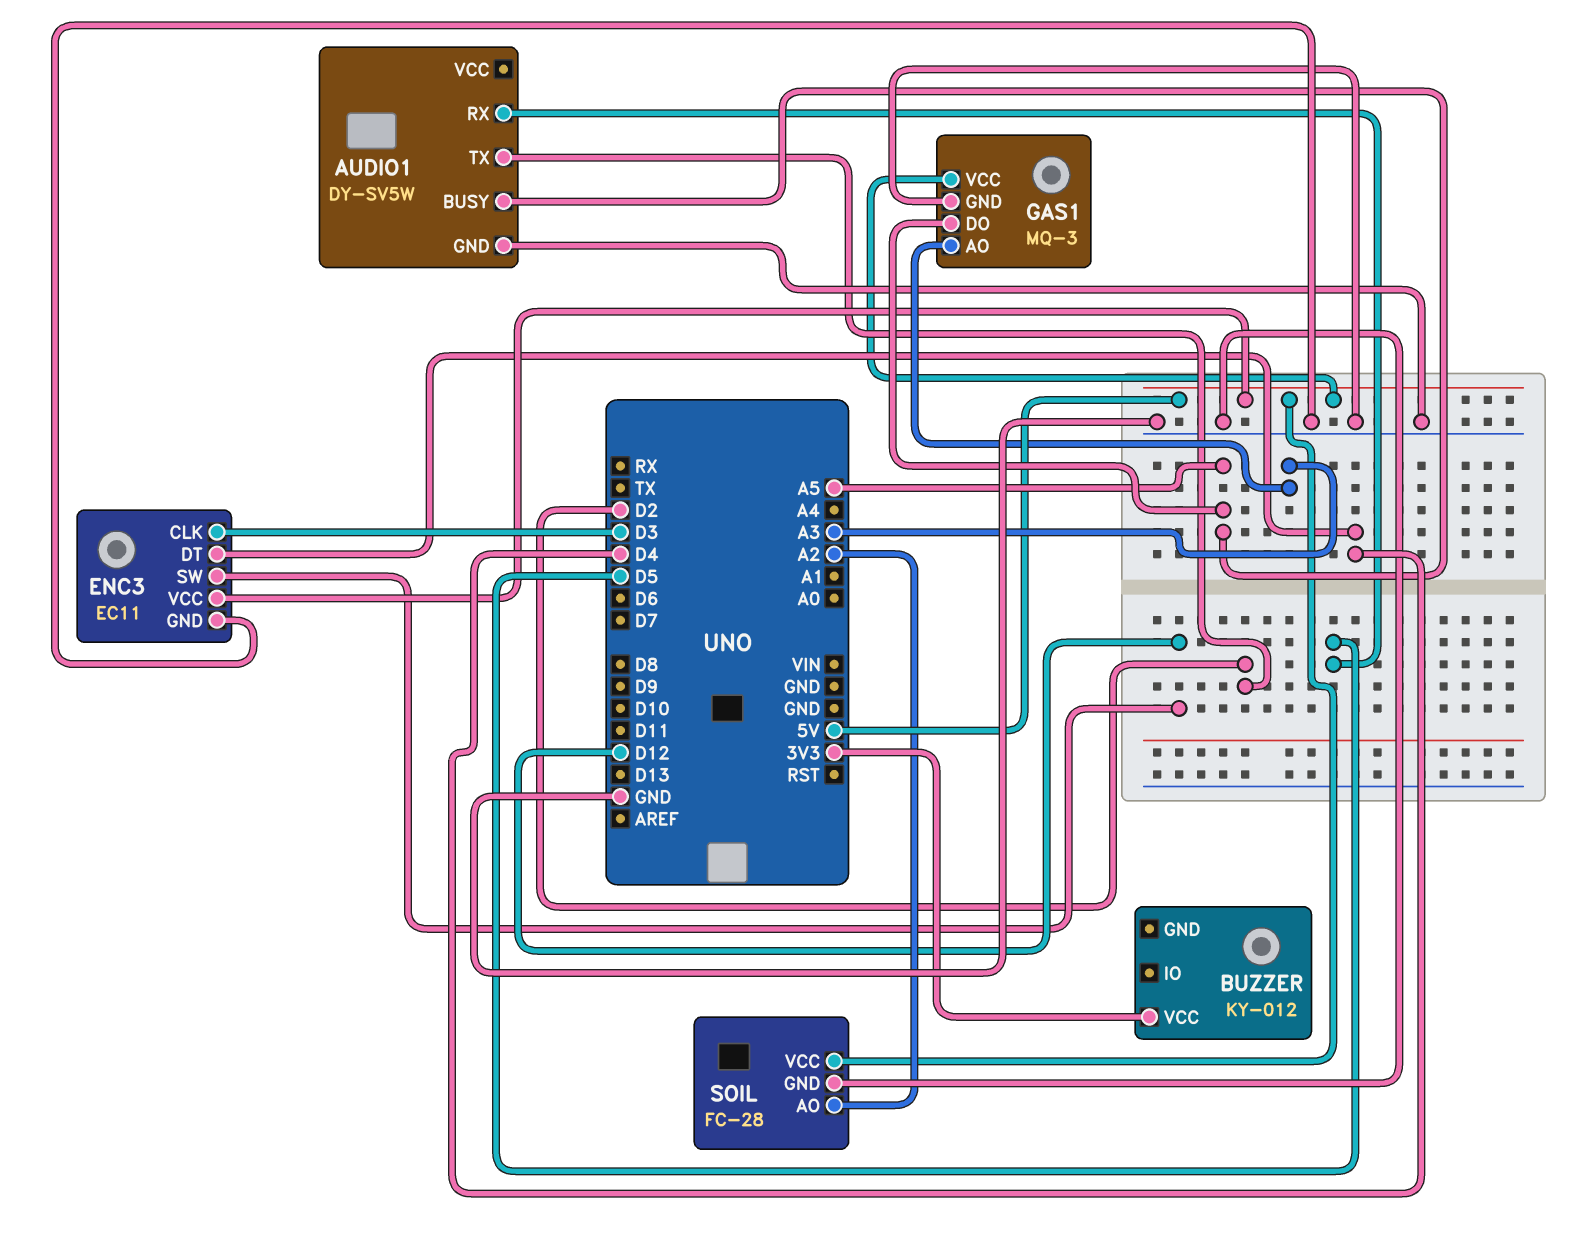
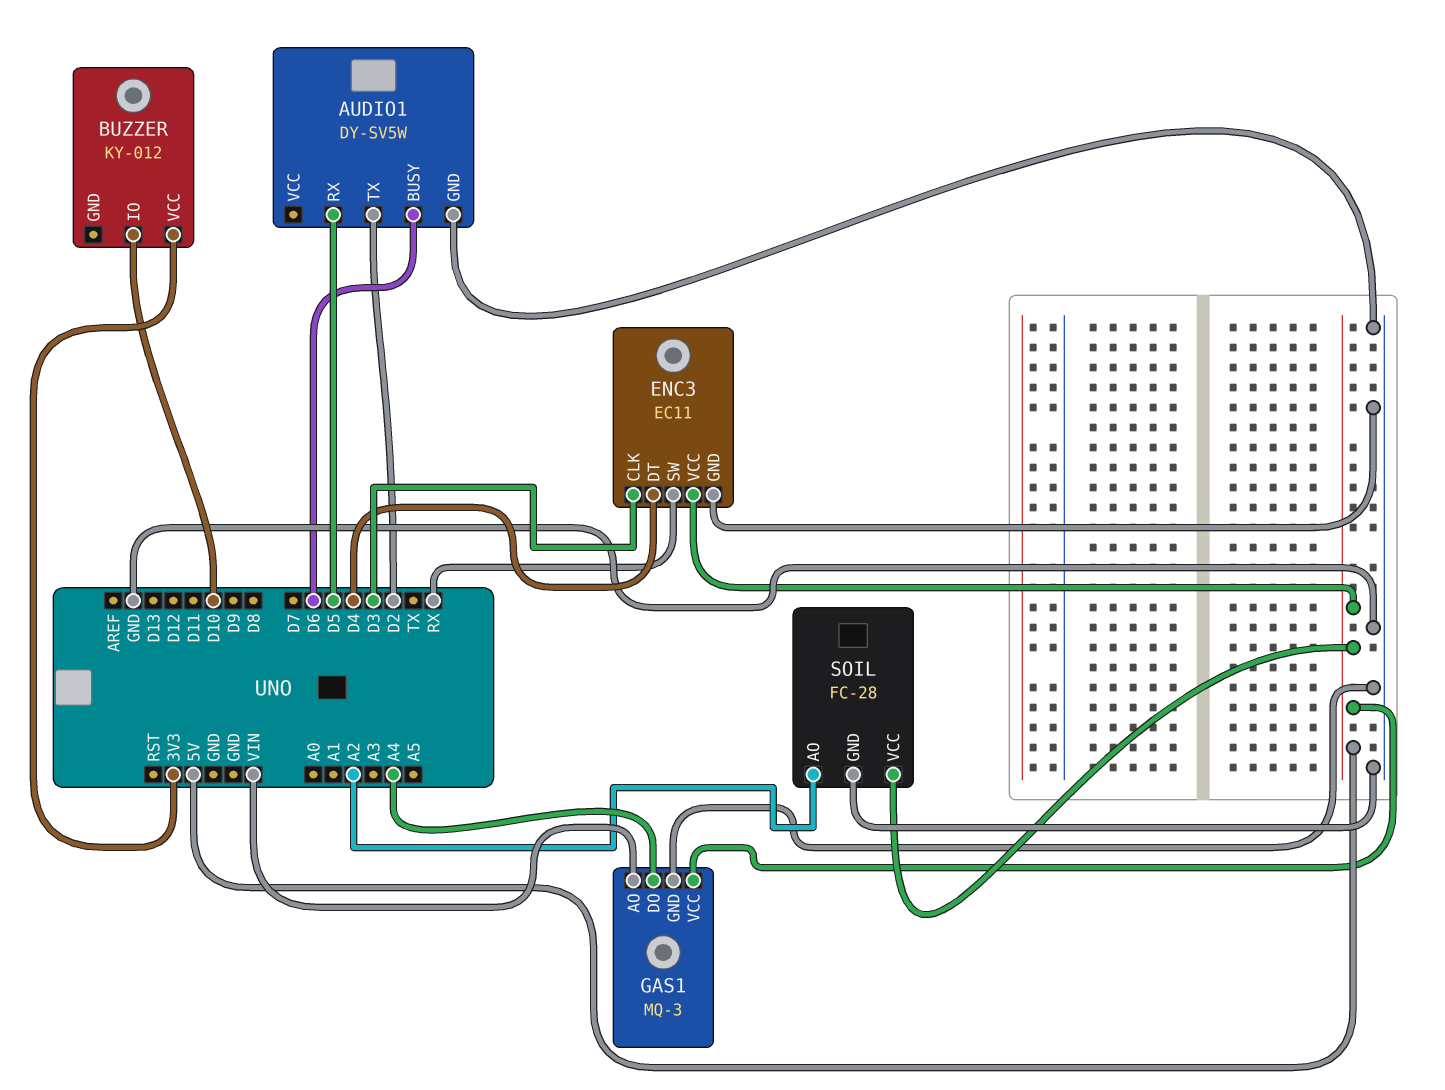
AUDIO1 pin BUSY: A5 -> D6
BUZZER pin IO: none -> D10
ENC3 pin SW: D12 -> RX
GAS1 pin AO: A3 -> VIN
GAS1 pin DO: A5 -> A4

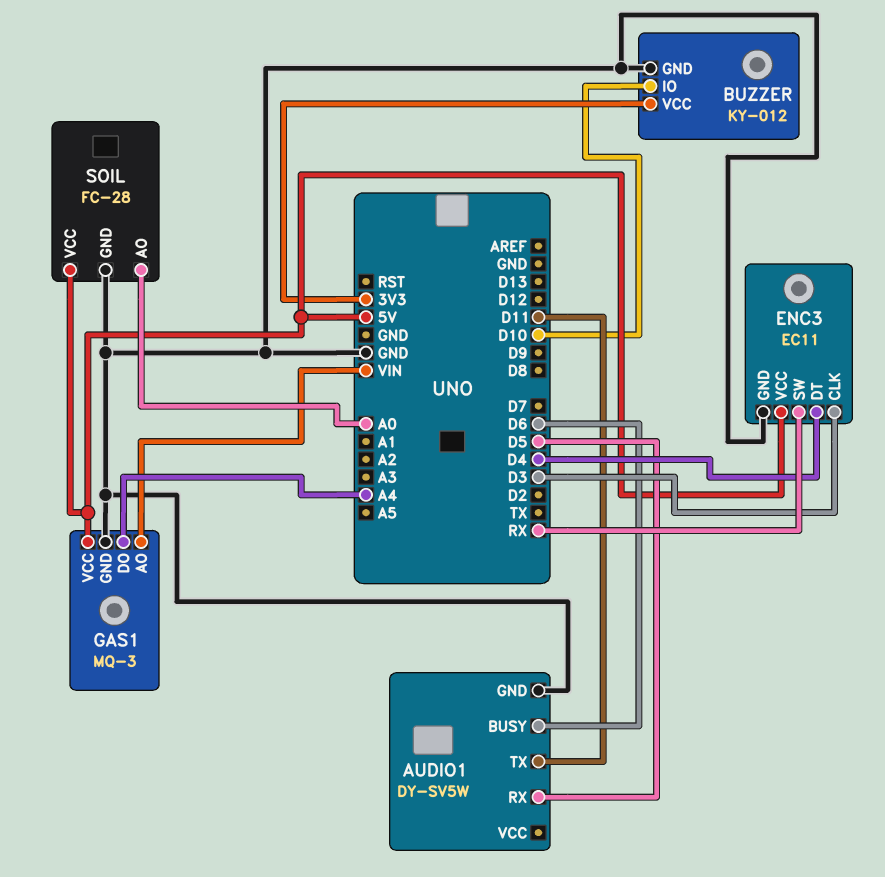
AUDIO1 pin TX: D2 -> D11
BUZZER pin GND: none -> GND
SOIL pin AO: A2 -> A0

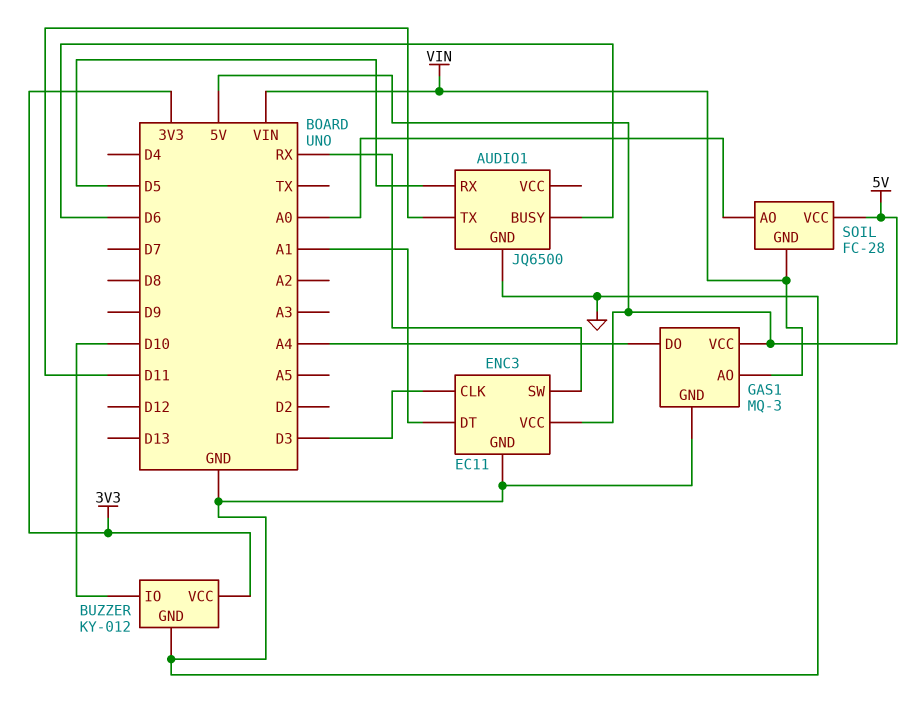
AUDIO1: DY-SV5W -> JQ6500
ENC3 pin DT: D4 -> A1
SOIL pin GND: GND -> VIN

